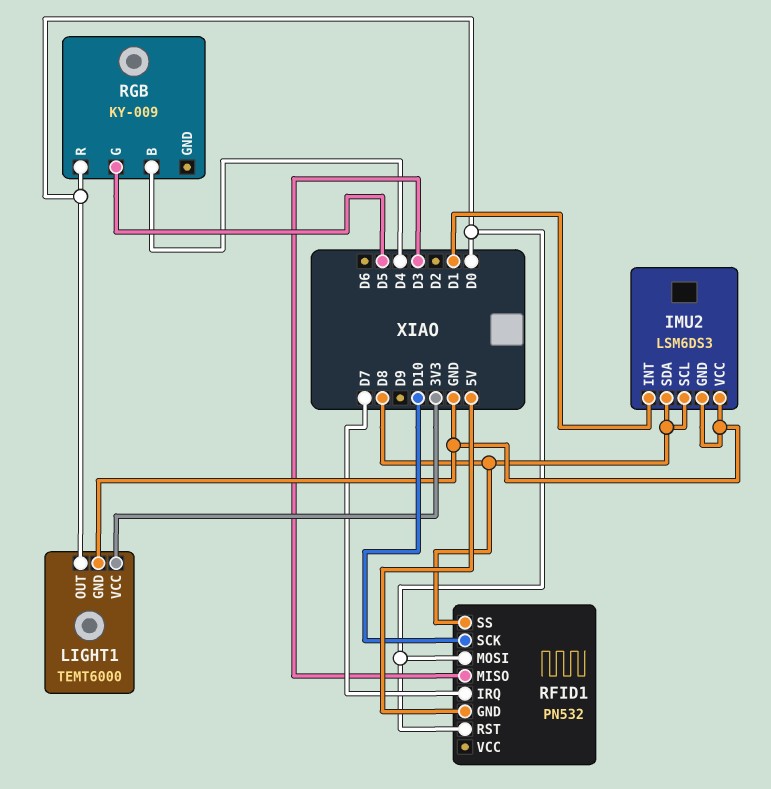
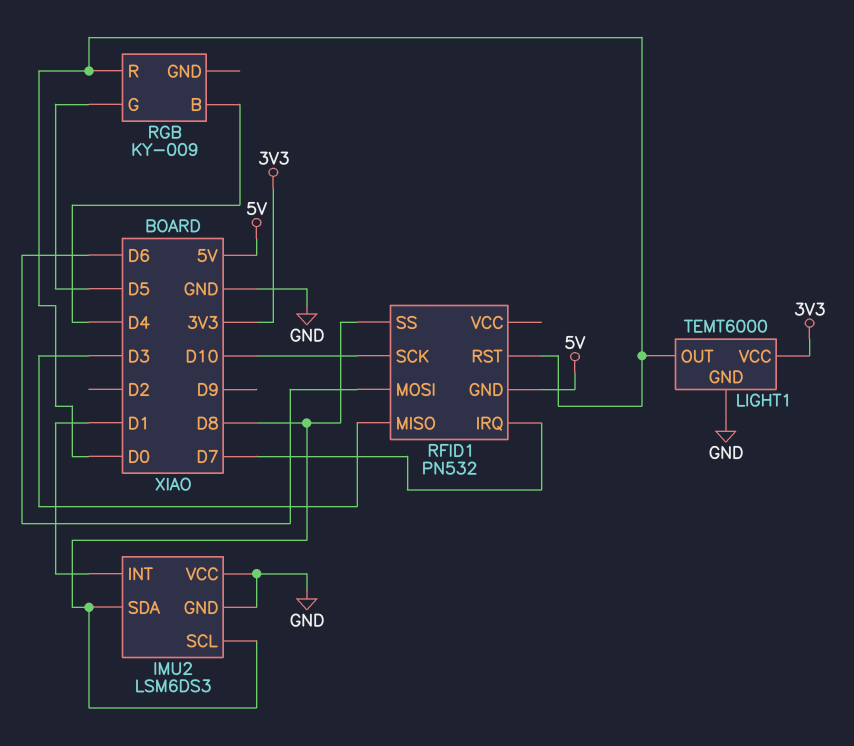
RFID1 pin MOSI: D0 -> D6

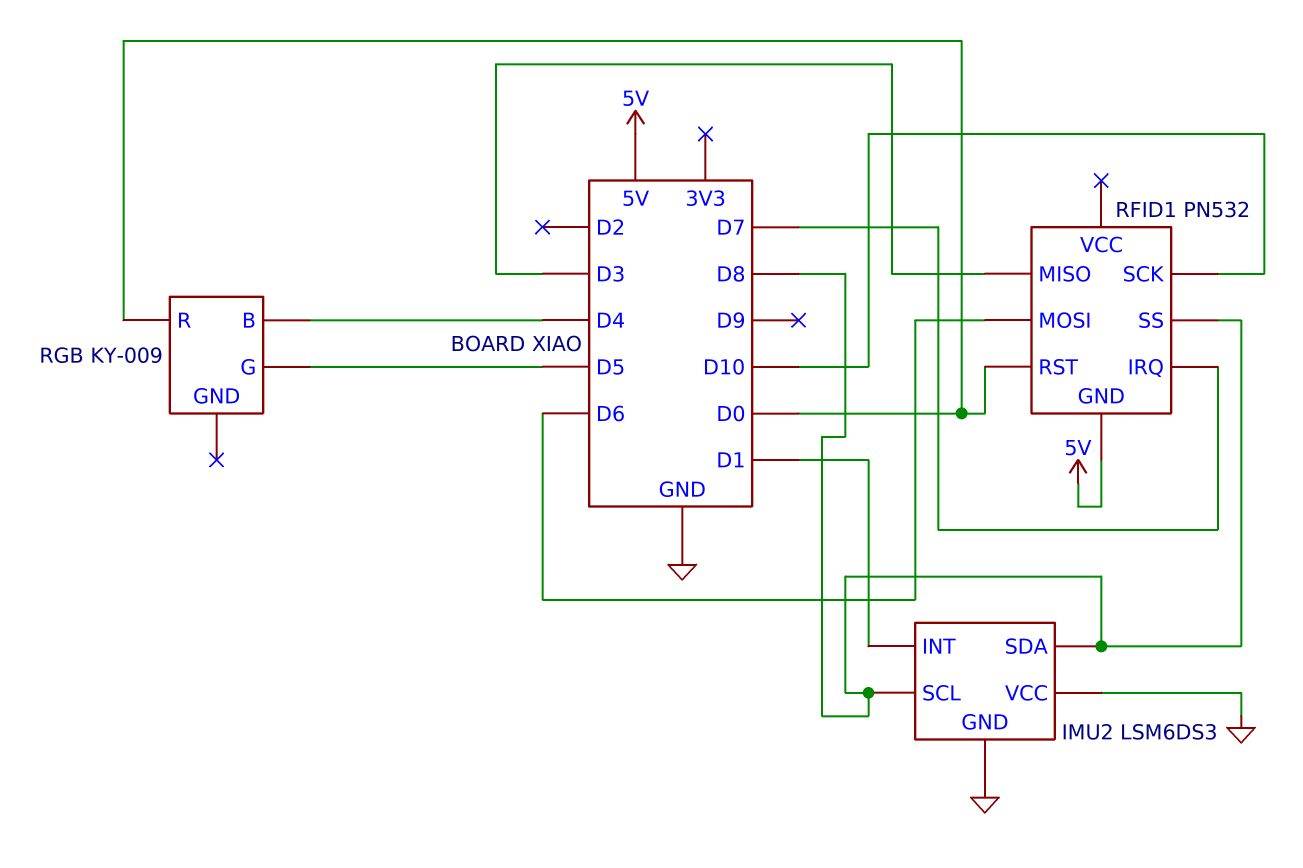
LIGHT1: TEMT6000 -> none
LIGHT1 pin GND: GND -> none
LIGHT1 pin OUT: D0 -> none
LIGHT1 pin VCC: 3V3 -> none

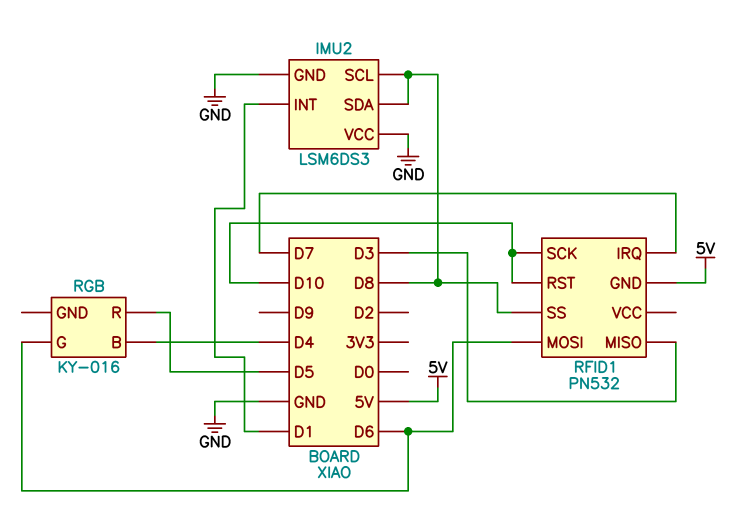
RFID1 pin RST: D0 -> D10
RGB: KY-009 -> KY-016
RGB pin G: D5 -> D6
RGB pin R: D0 -> D5

